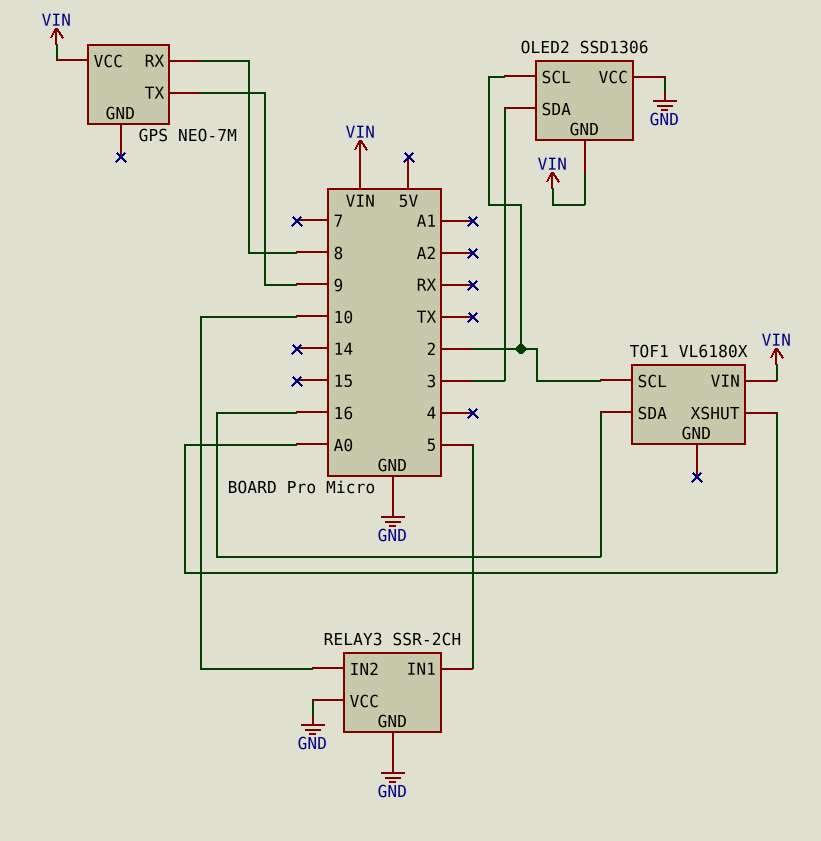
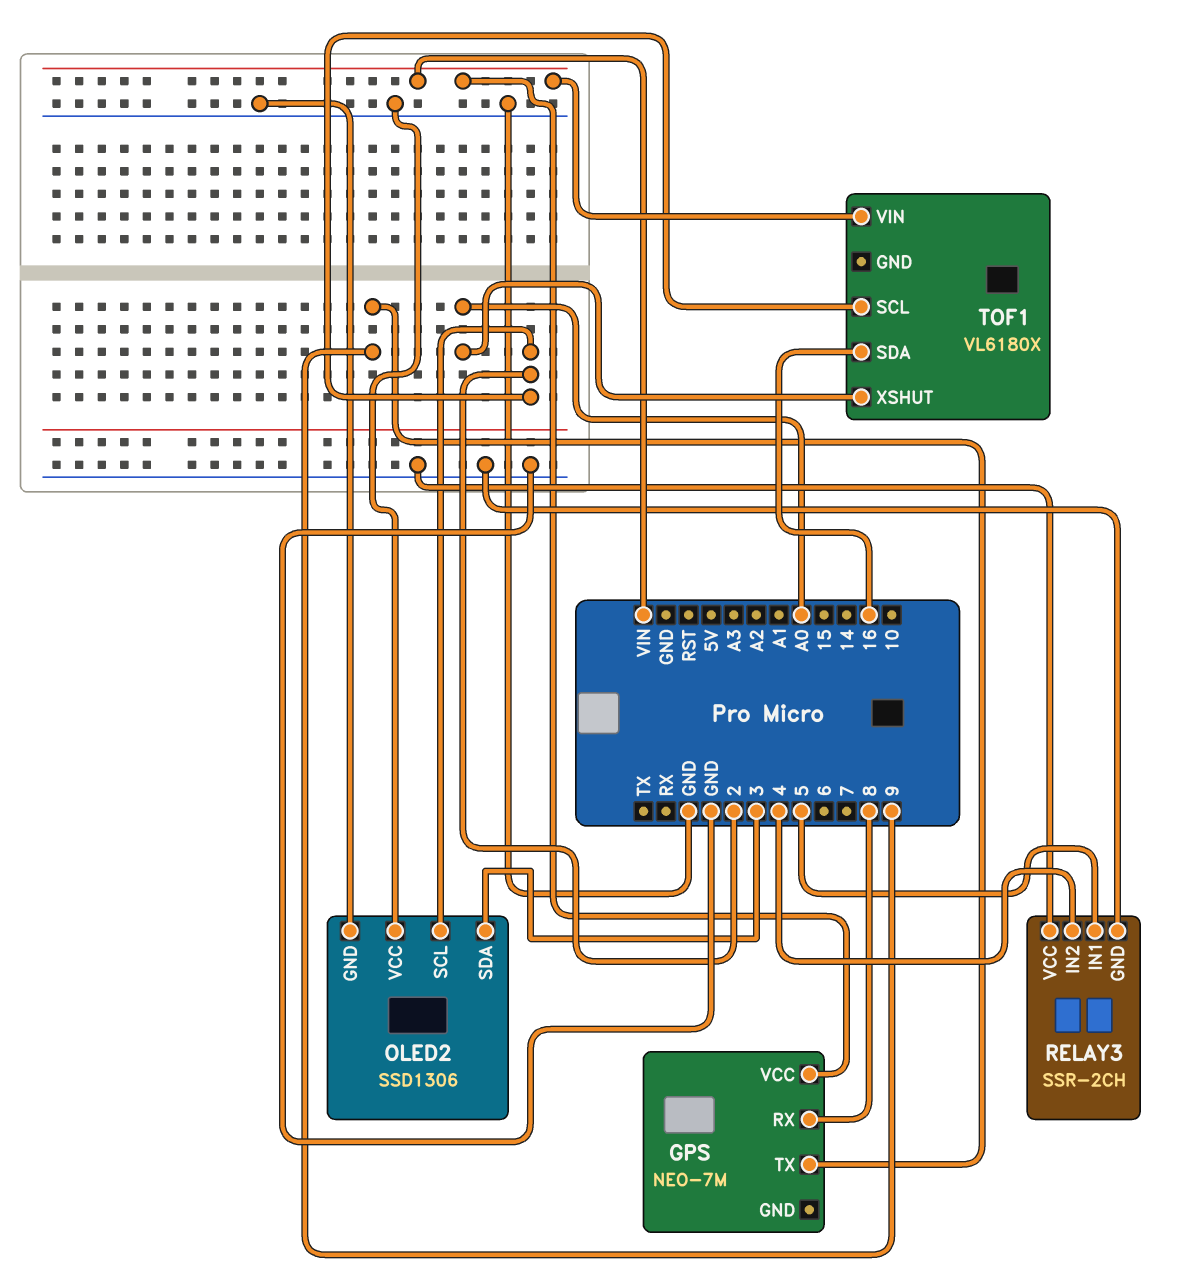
OLED2 pin GND: VIN -> GND
RELAY3 pin IN2: 10 -> 4

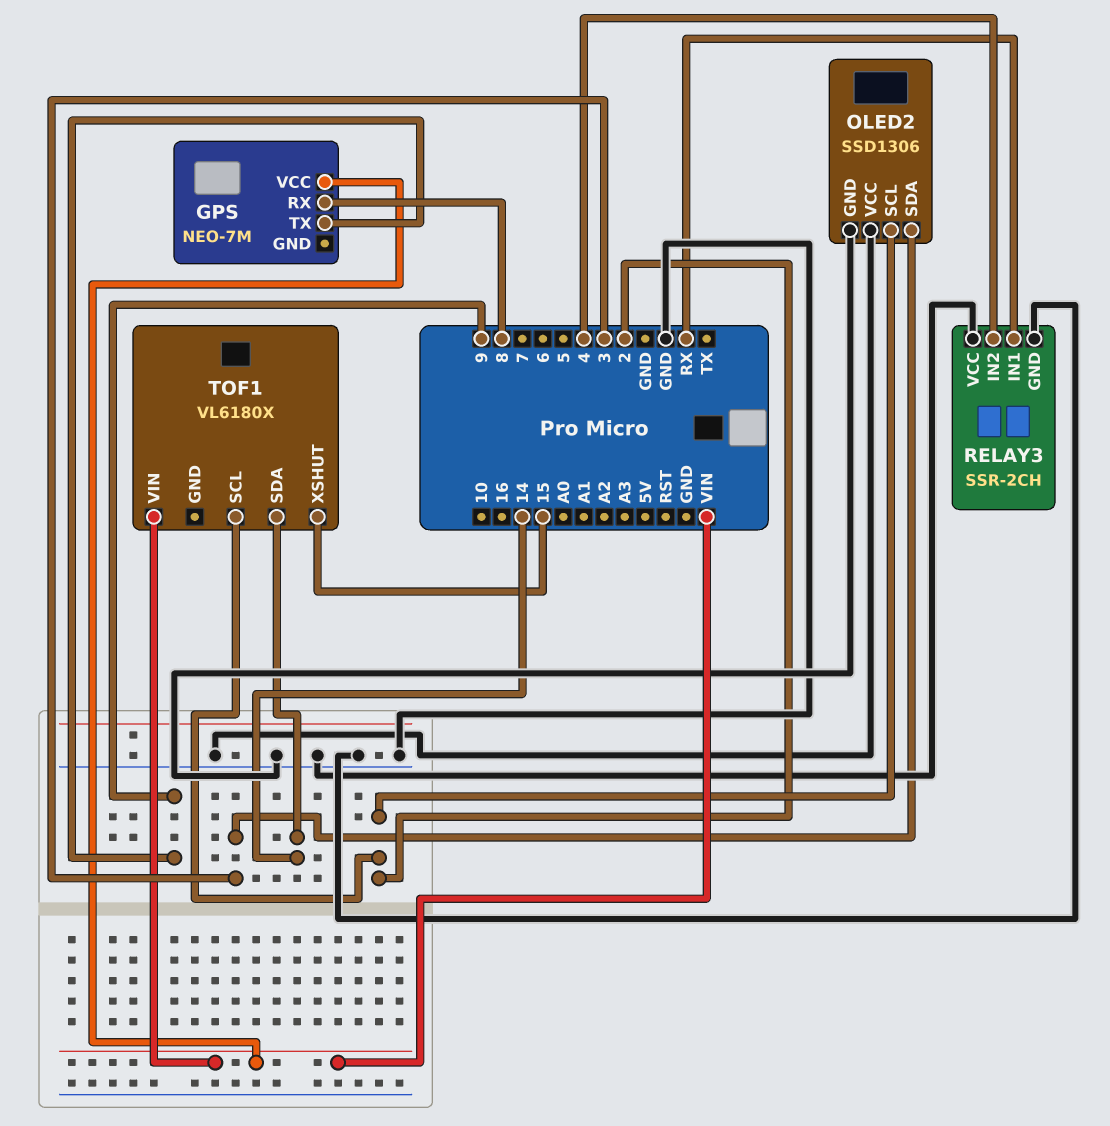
RELAY3 pin IN1: 5 -> RX
TOF1 pin SDA: 16 -> 14
TOF1 pin XSHUT: A0 -> 15

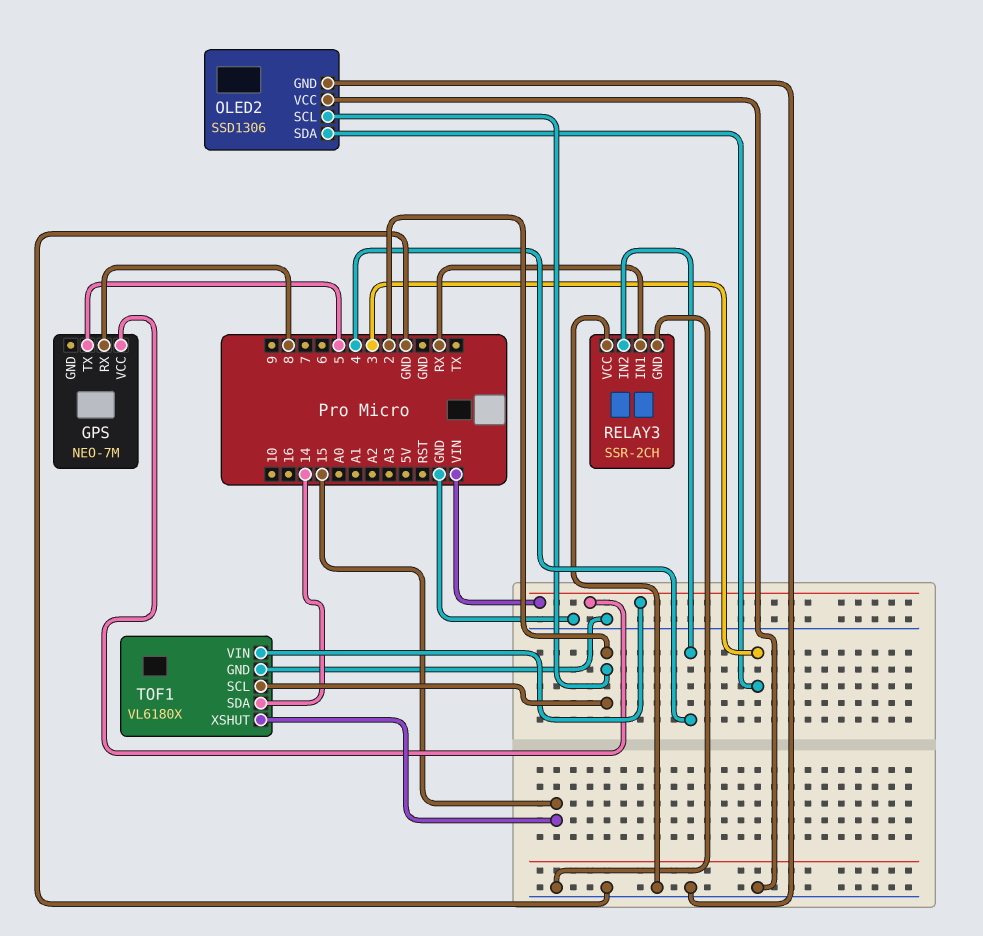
GPS pin TX: 9 -> 5
TOF1 pin GND: none -> GND

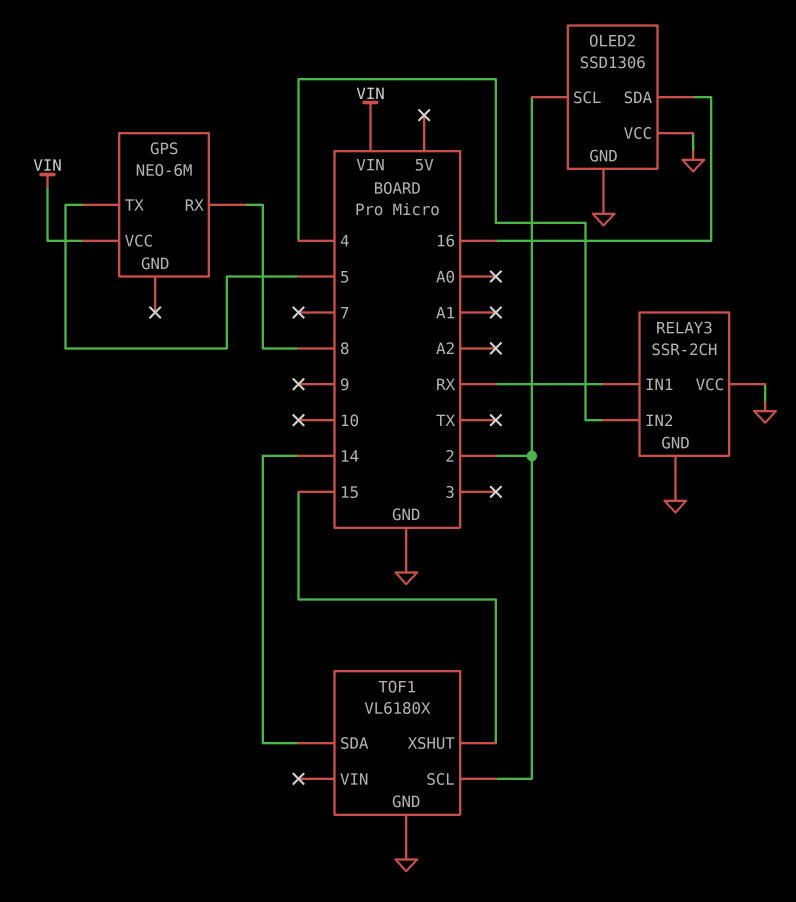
GPS: NEO-7M -> NEO-6M
OLED2 pin SDA: 3 -> 16
TOF1 pin VIN: VIN -> none

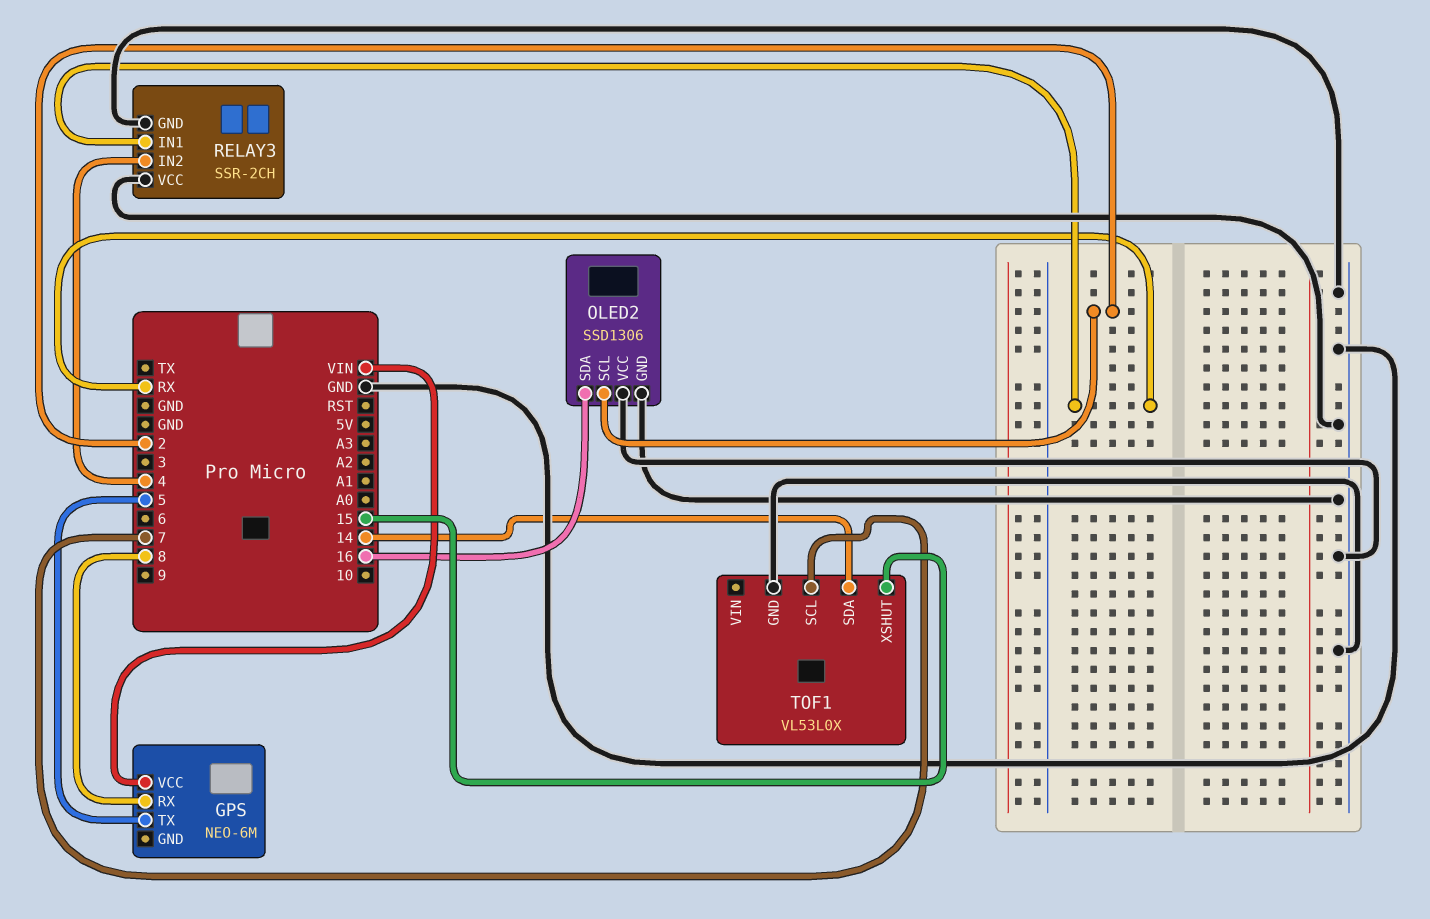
TOF1: VL6180X -> VL53L0X
TOF1 pin SCL: 2 -> 7

